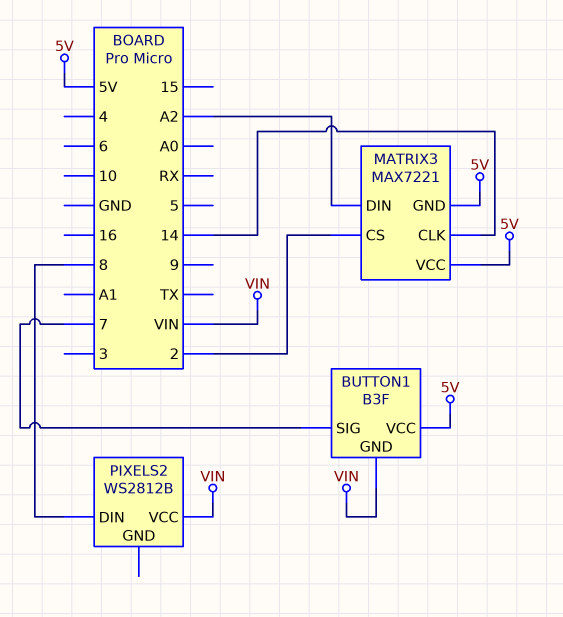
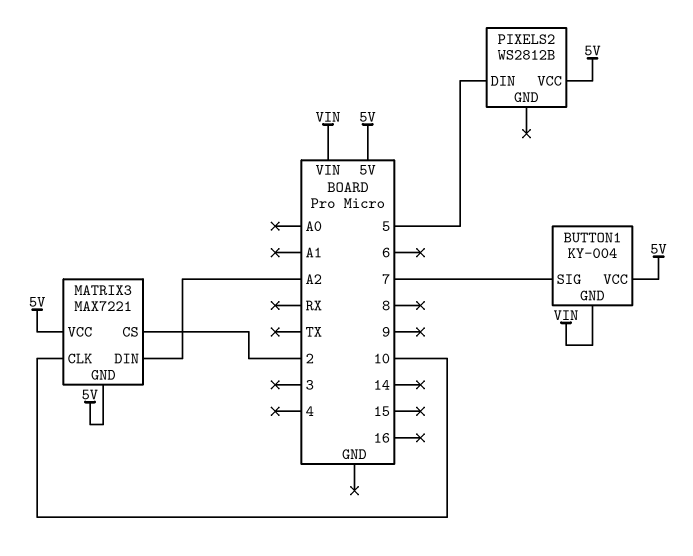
BUTTON1: B3F -> KY-004
MATRIX3 pin CLK: 14 -> 10
PIXELS2 pin DIN: 8 -> 5
PIXELS2 pin VCC: VIN -> 5V

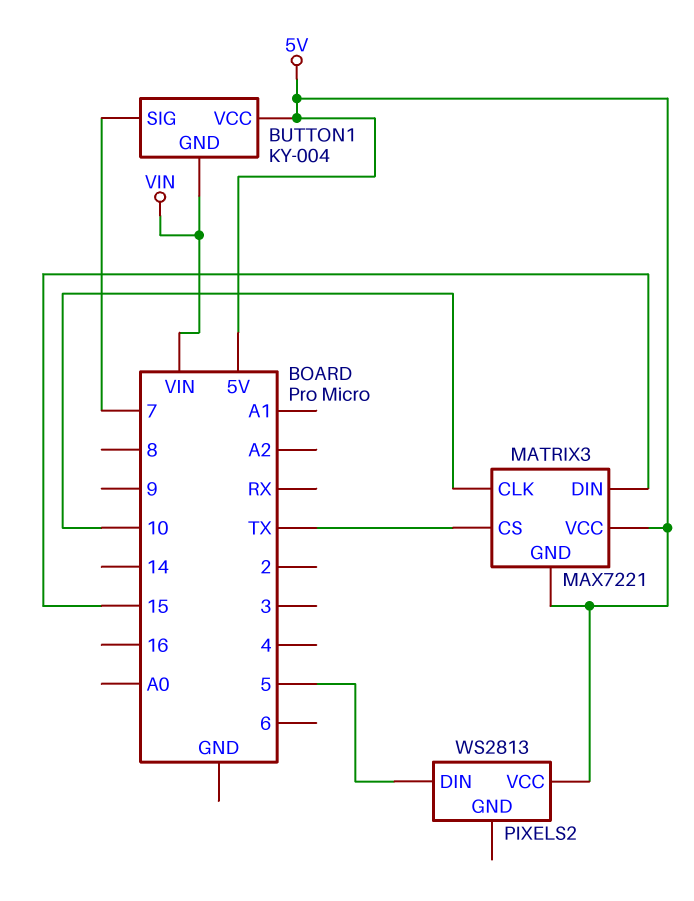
MATRIX3 pin CS: 2 -> TX
MATRIX3 pin DIN: A2 -> 15
PIXELS2: WS2812B -> WS2813

